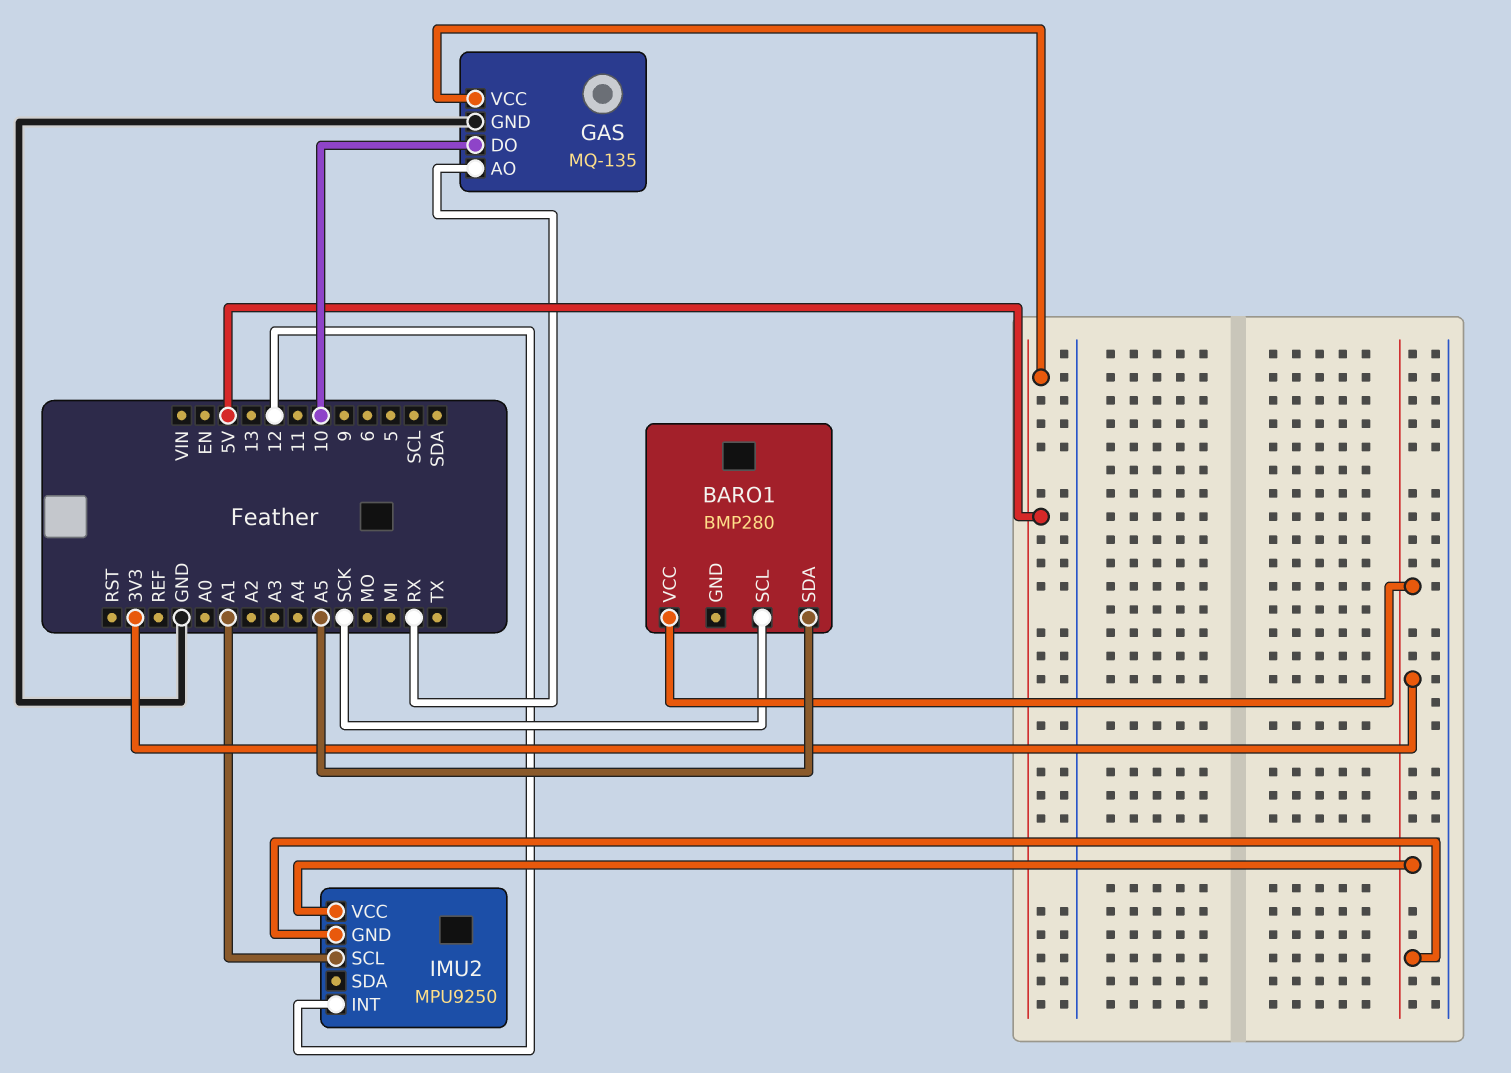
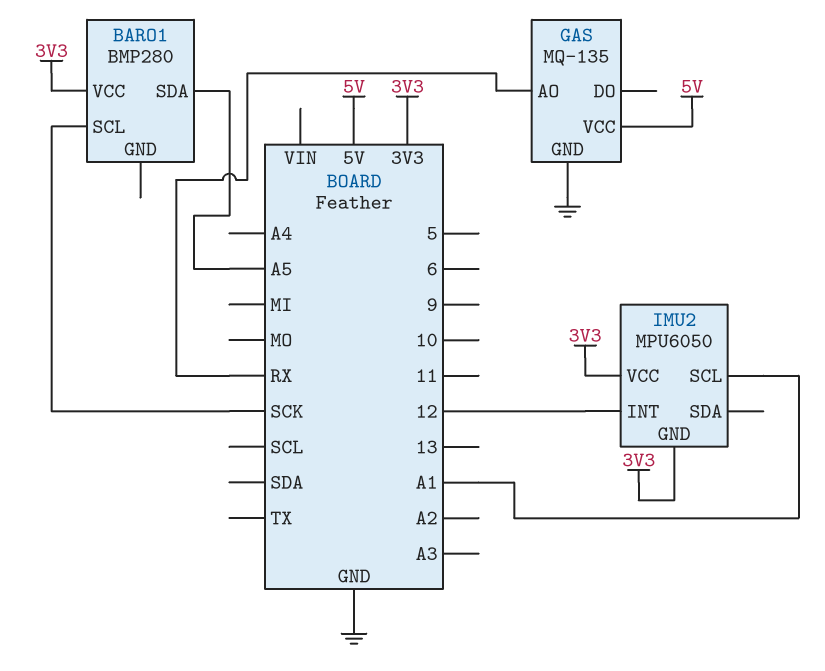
GAS pin DO: 10 -> none
IMU2: MPU9250 -> MPU6050

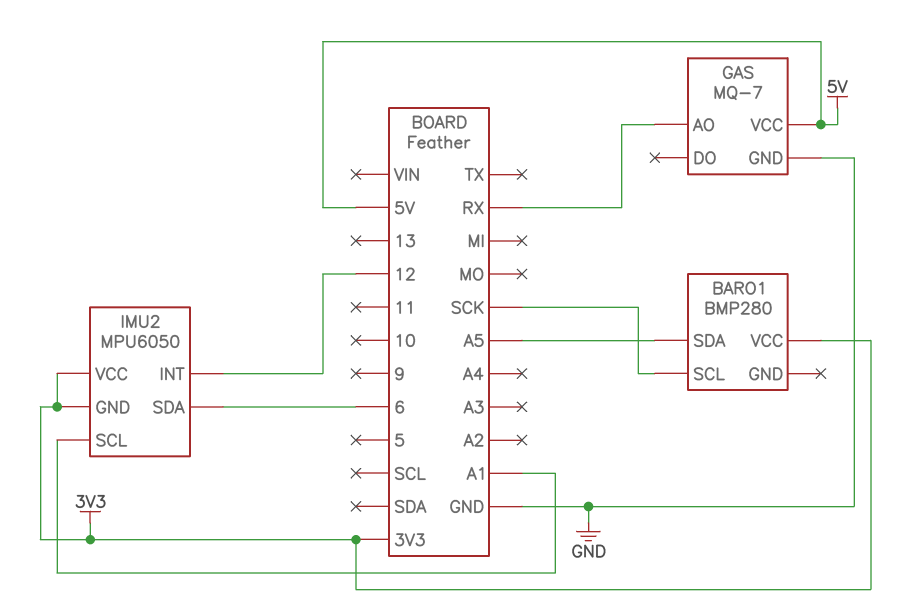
GAS: MQ-135 -> MQ-7
IMU2 pin SDA: none -> 6

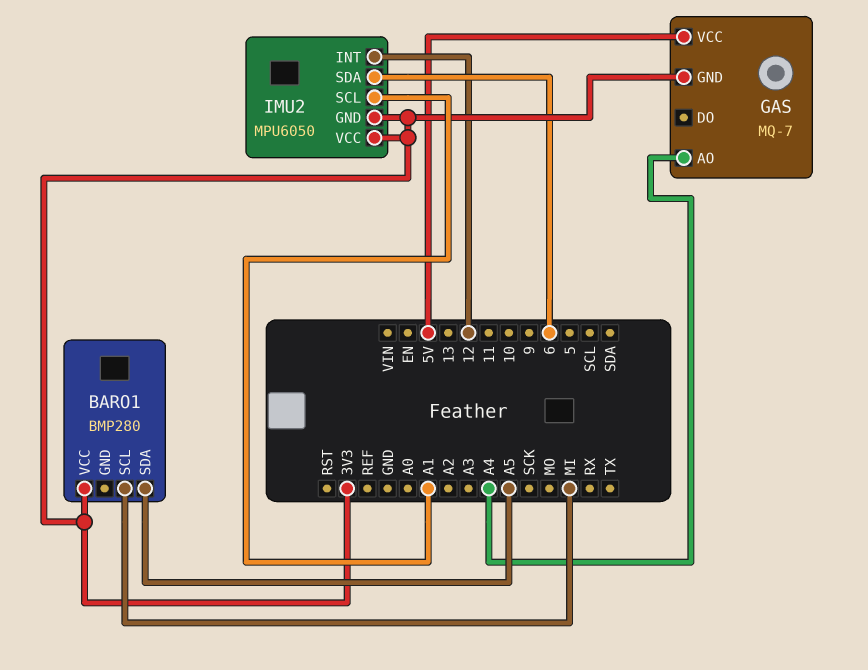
BARO1 pin SCL: SCK -> MI
GAS pin AO: RX -> A4
GAS pin GND: GND -> 3V3

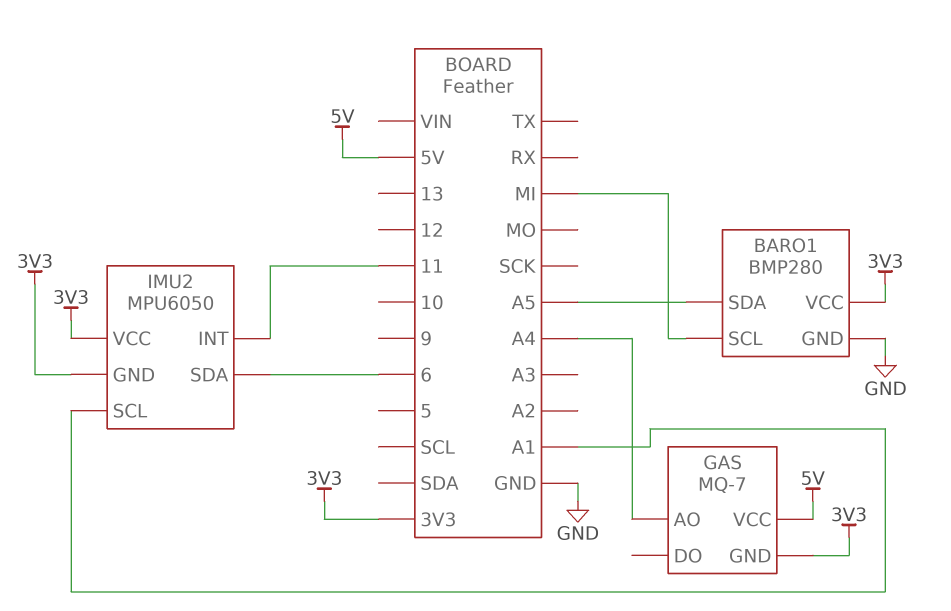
BARO1 pin GND: none -> GND
IMU2 pin INT: 12 -> 11

